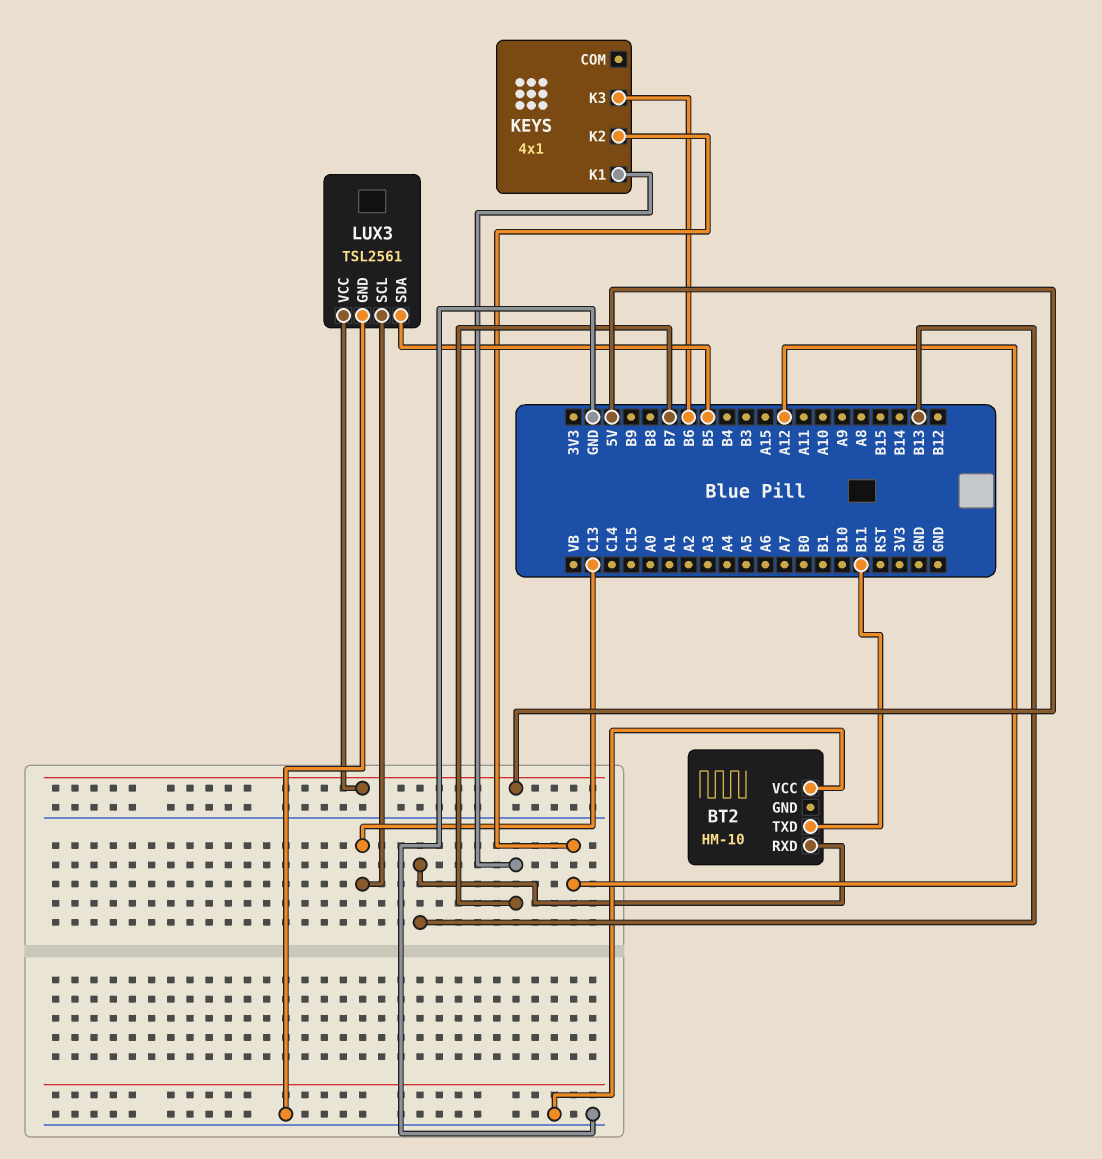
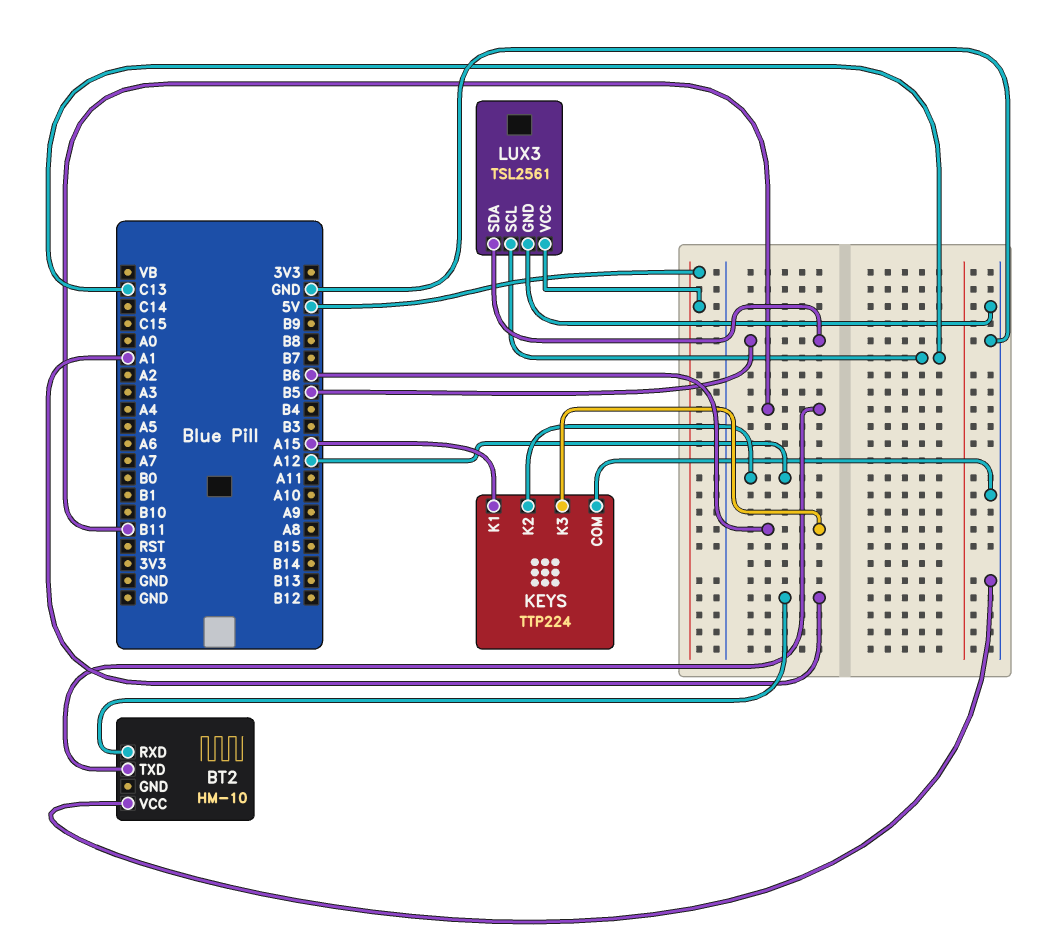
BT2 pin RXD: B13 -> A1
KEYS: 4x1 -> TTP224
KEYS pin COM: none -> GND
KEYS pin K1: B7 -> A15

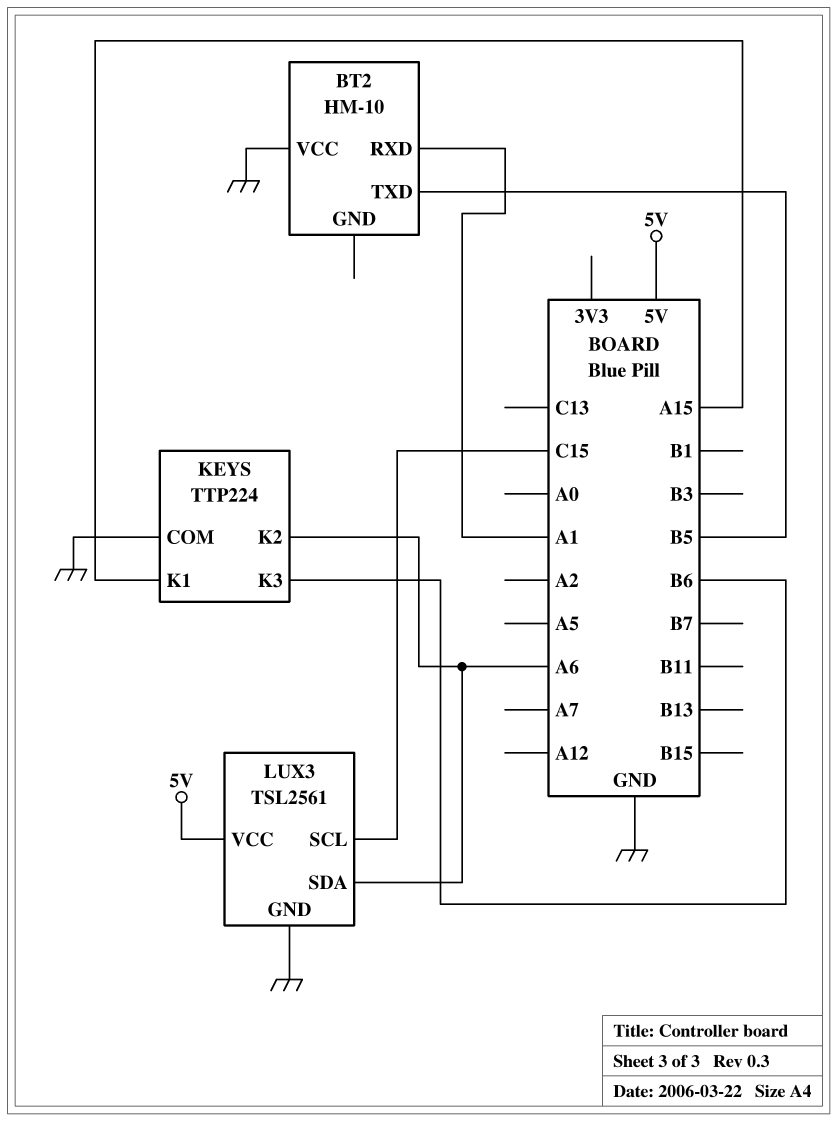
BT2 pin TXD: B11 -> B5
KEYS pin K2: A12 -> A6
LUX3 pin SCL: C13 -> C15
LUX3 pin SDA: B5 -> A6

